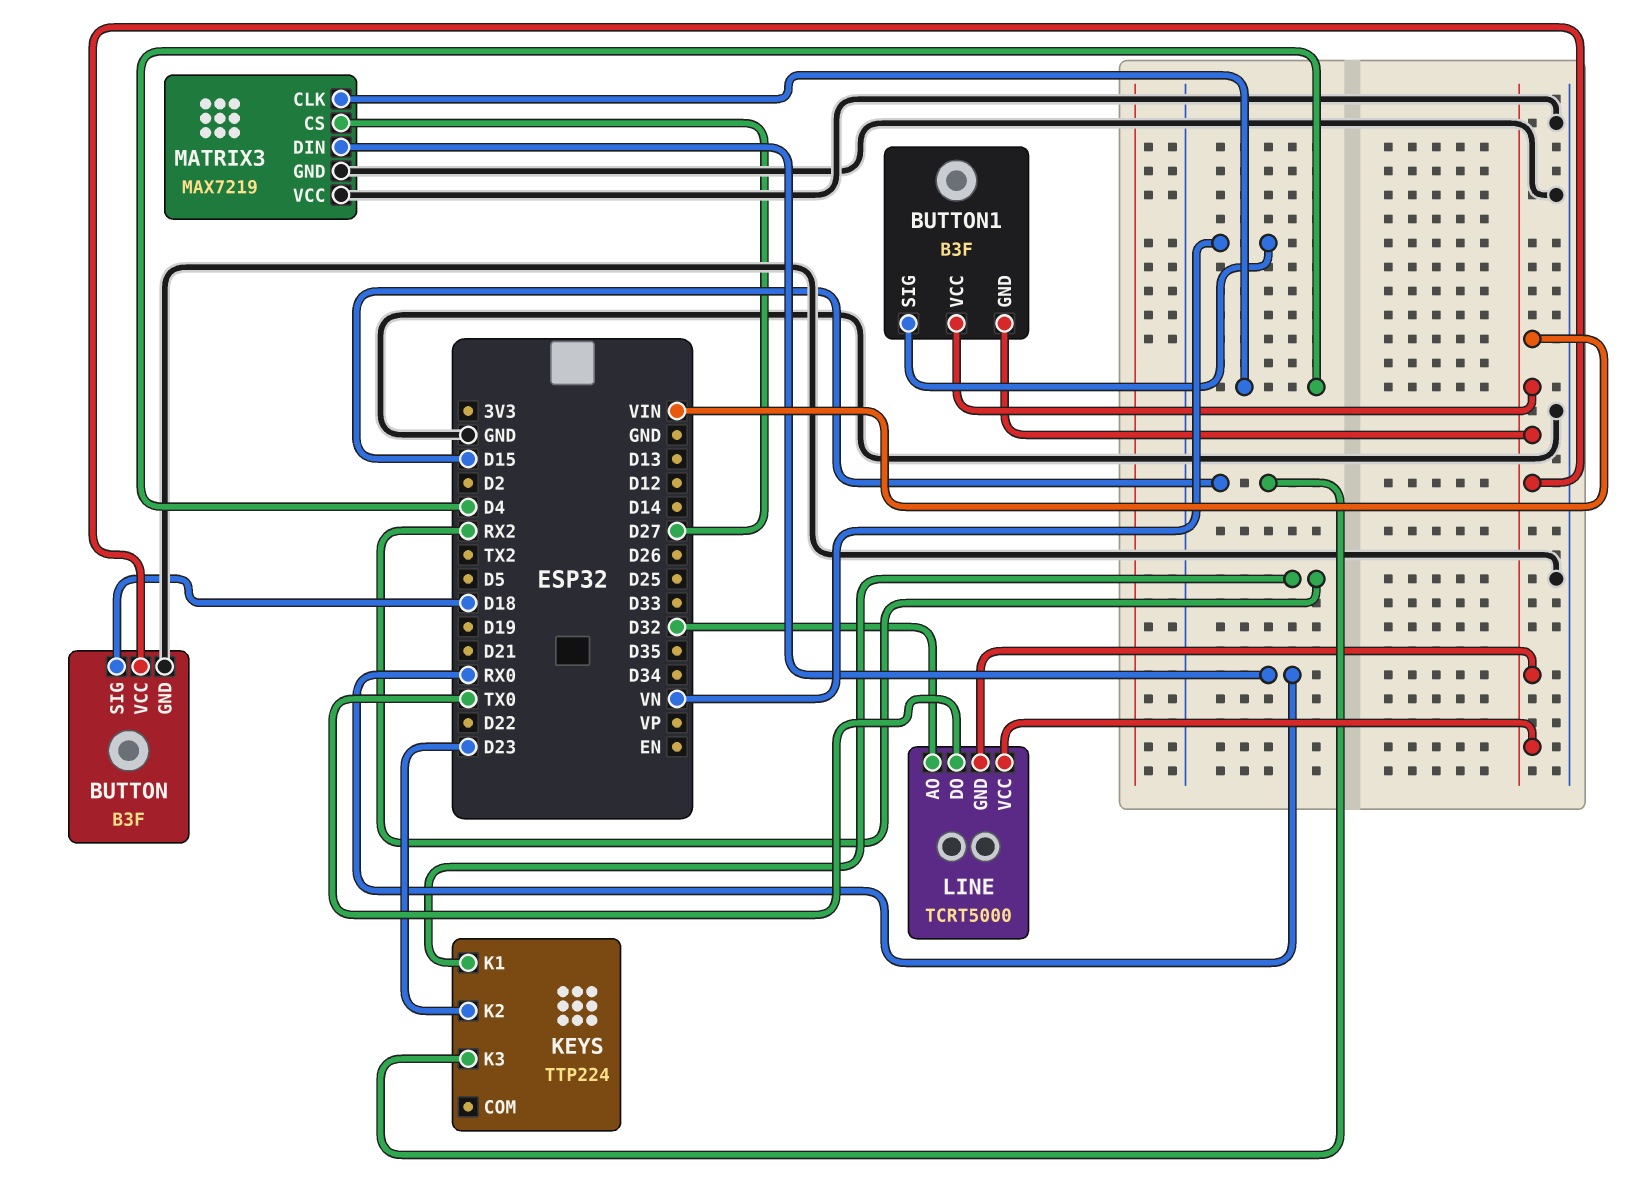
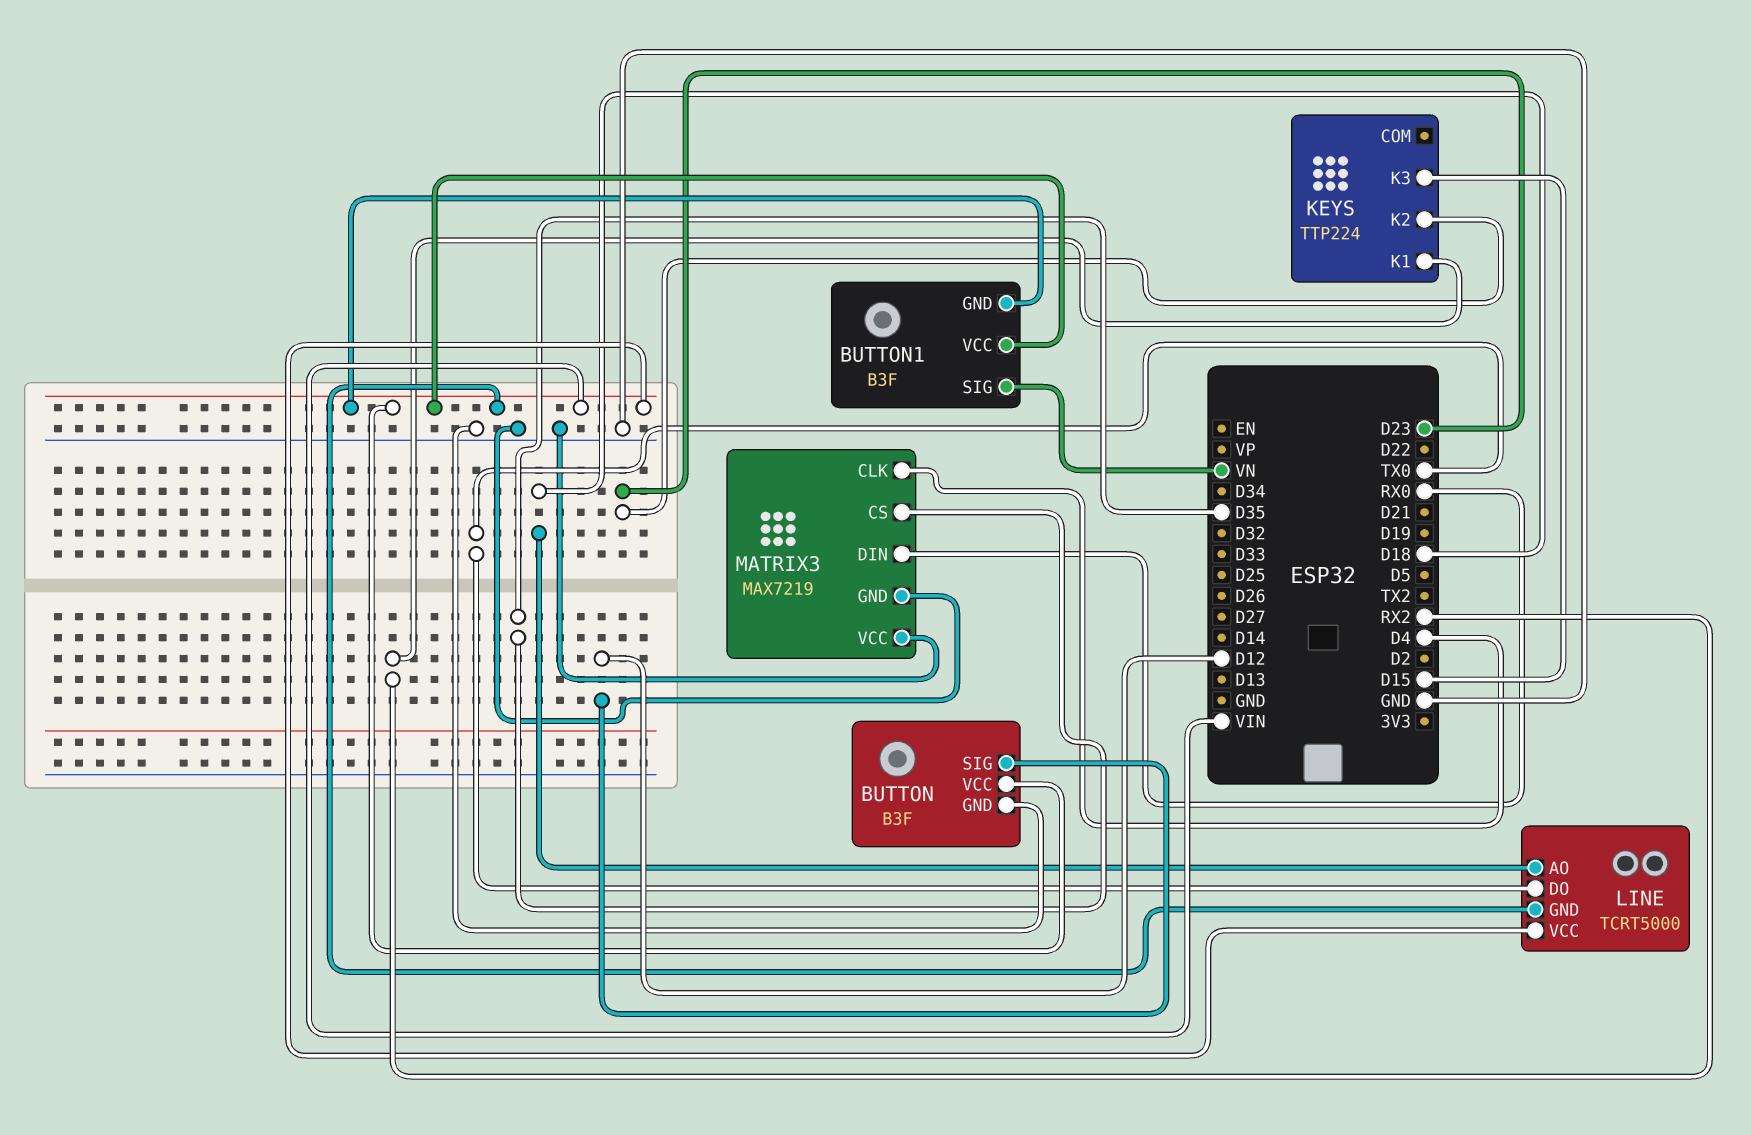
BUTTON pin SIG: D18 -> D12
LINE pin AO: D32 -> D18
MATRIX3 pin CS: D27 -> D35

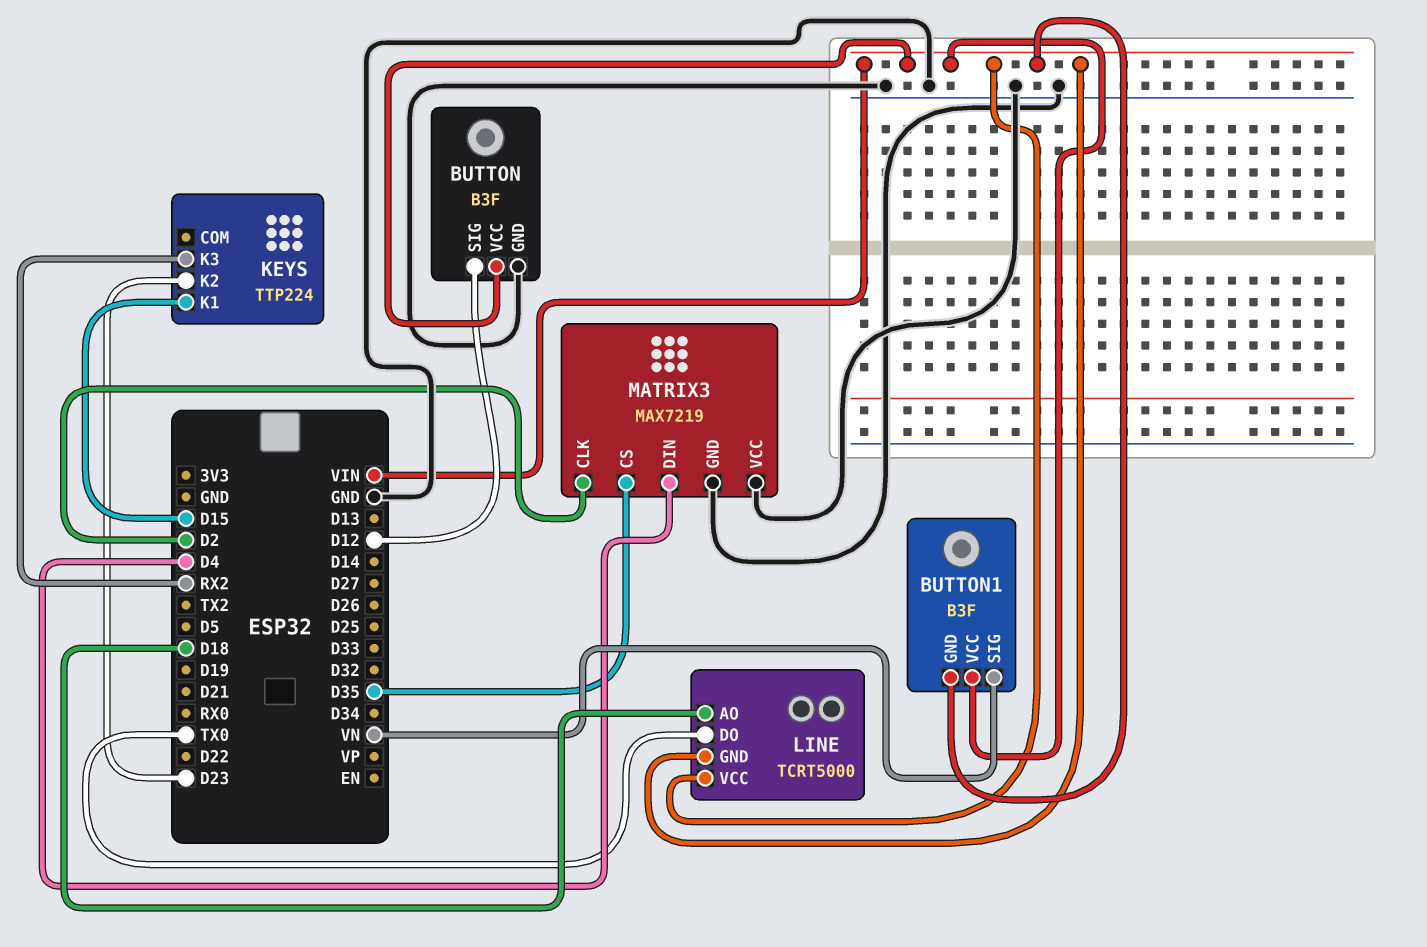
KEYS pin K1: RX2 -> D15
KEYS pin K3: D15 -> RX2
MATRIX3 pin CLK: D4 -> D2
MATRIX3 pin DIN: RX0 -> D4

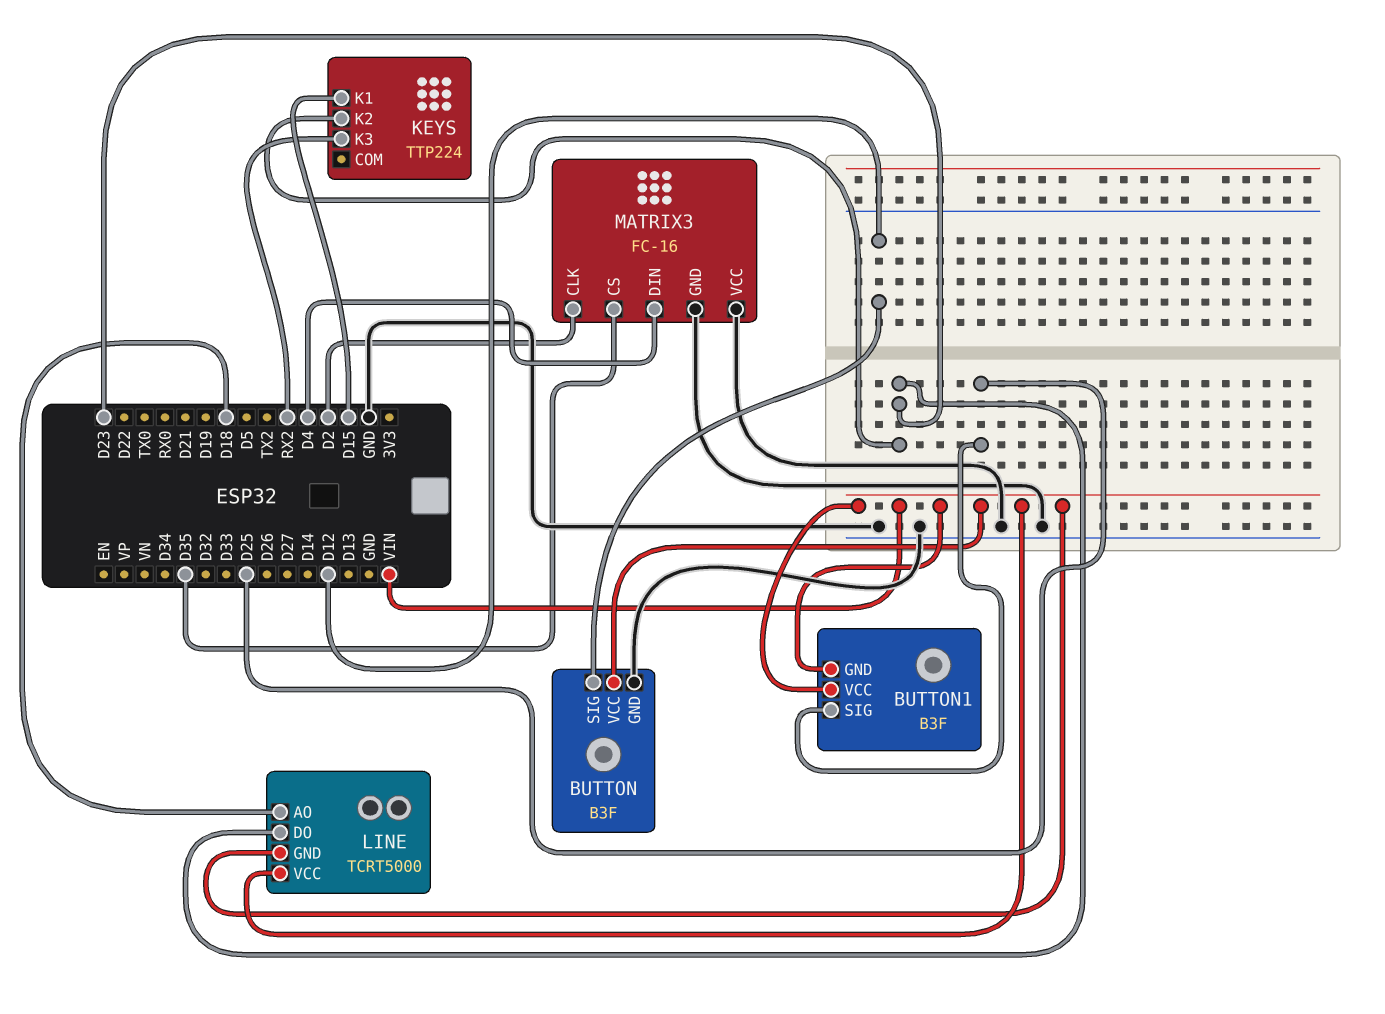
BUTTON1 pin SIG: VN -> D25
LINE pin DO: TX0 -> D23
MATRIX3: MAX7219 -> FC-16

